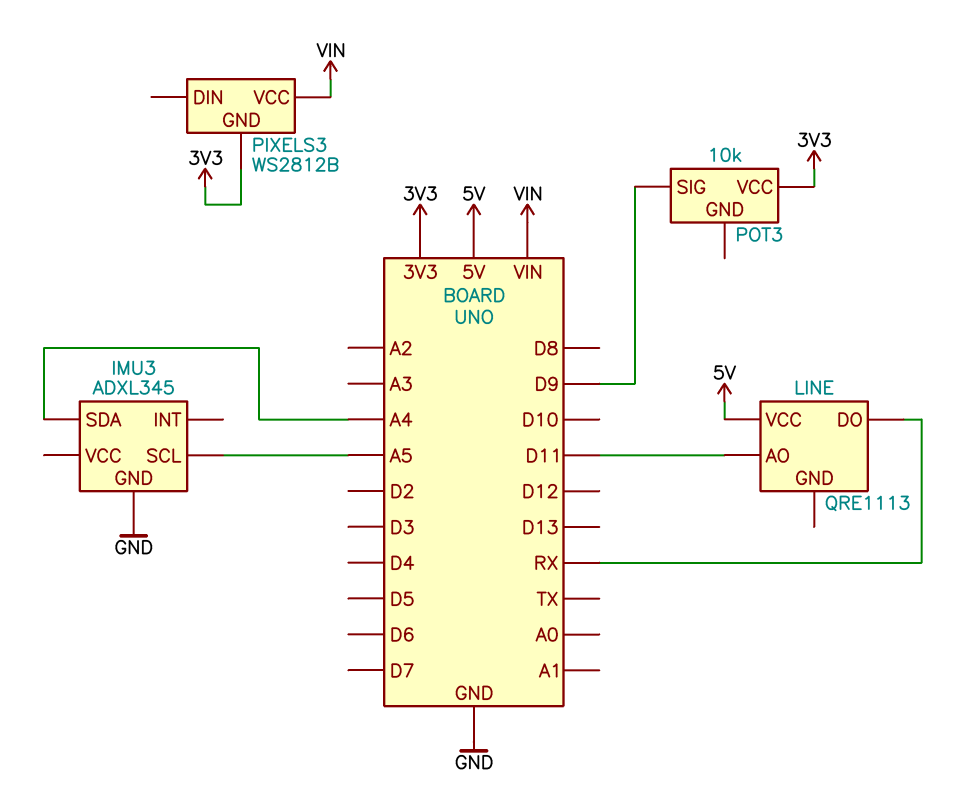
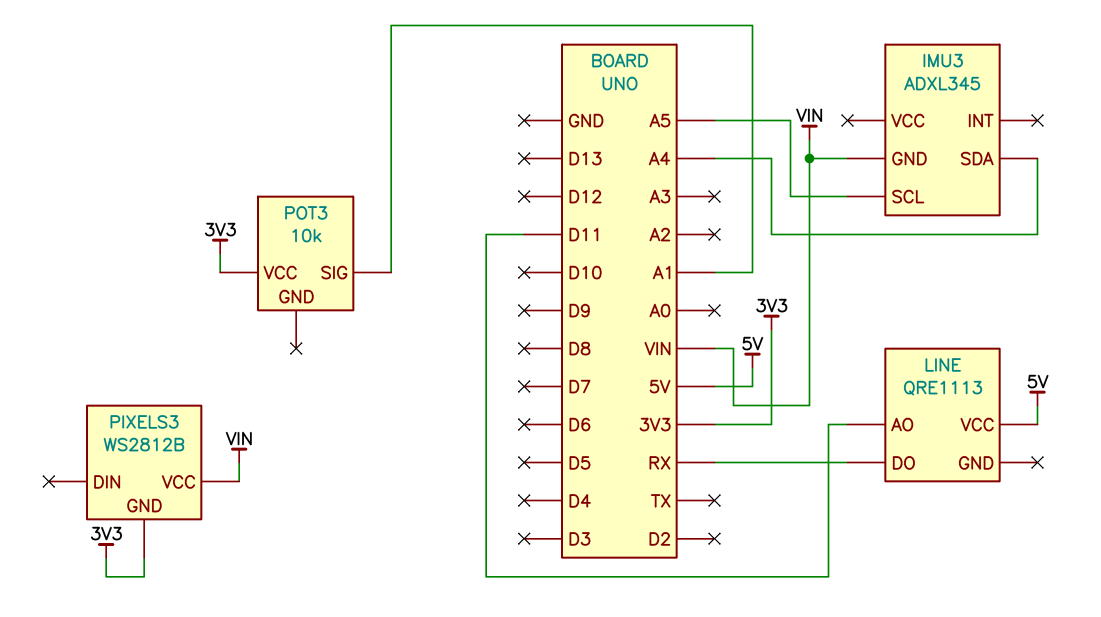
IMU3 pin GND: GND -> VIN
POT3 pin SIG: D9 -> A1

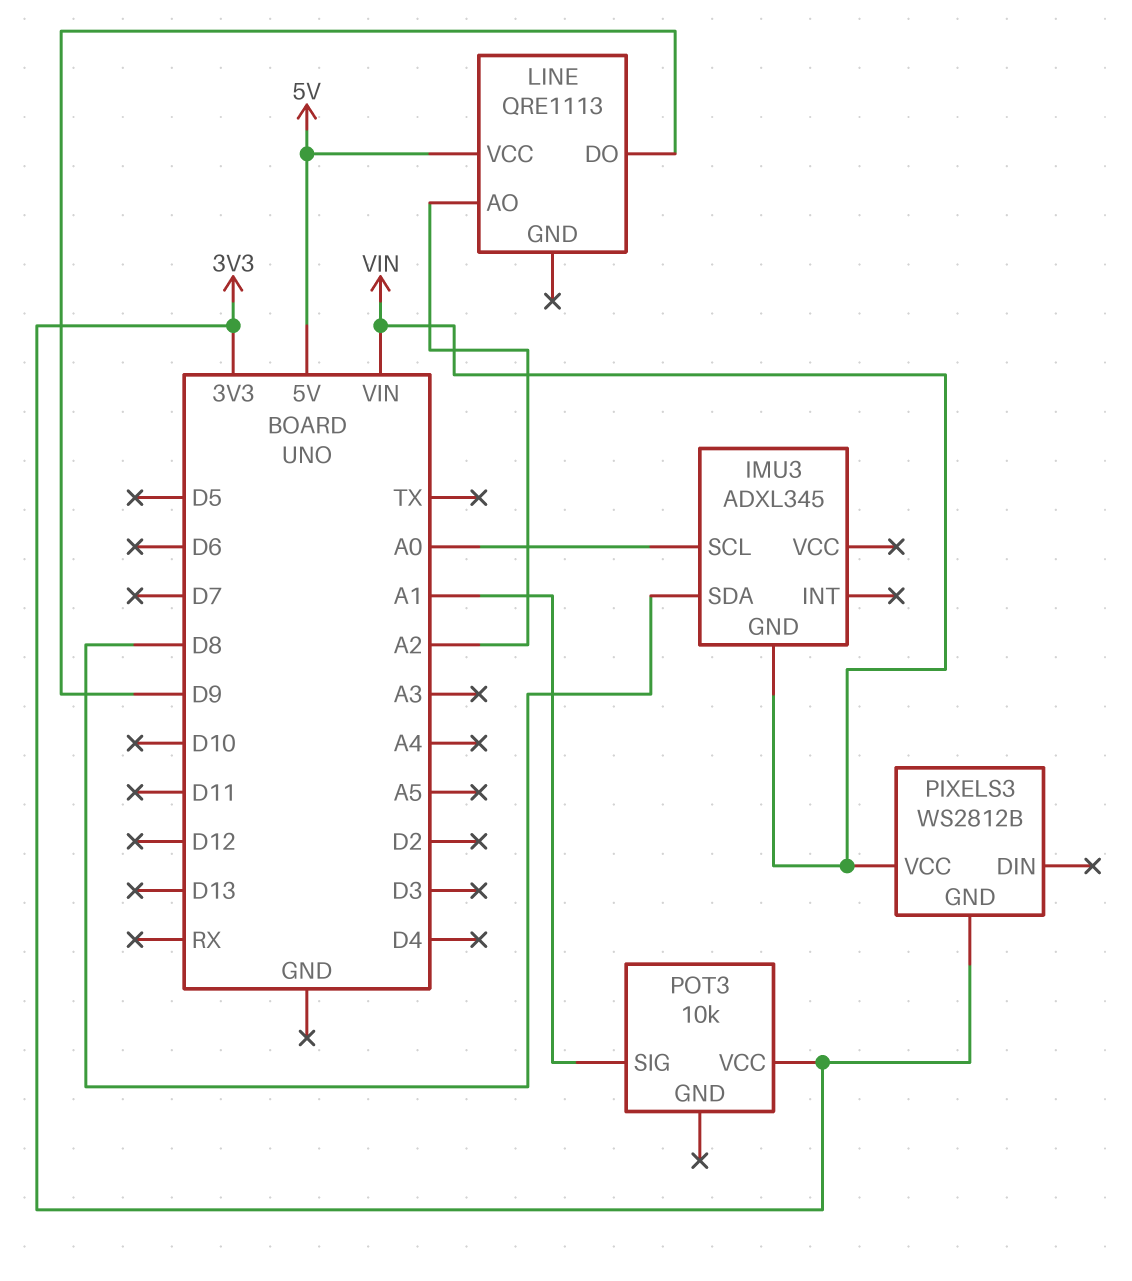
IMU3 pin SCL: A5 -> A0
IMU3 pin SDA: A4 -> D8
LINE pin AO: D11 -> A2
LINE pin DO: RX -> D9

